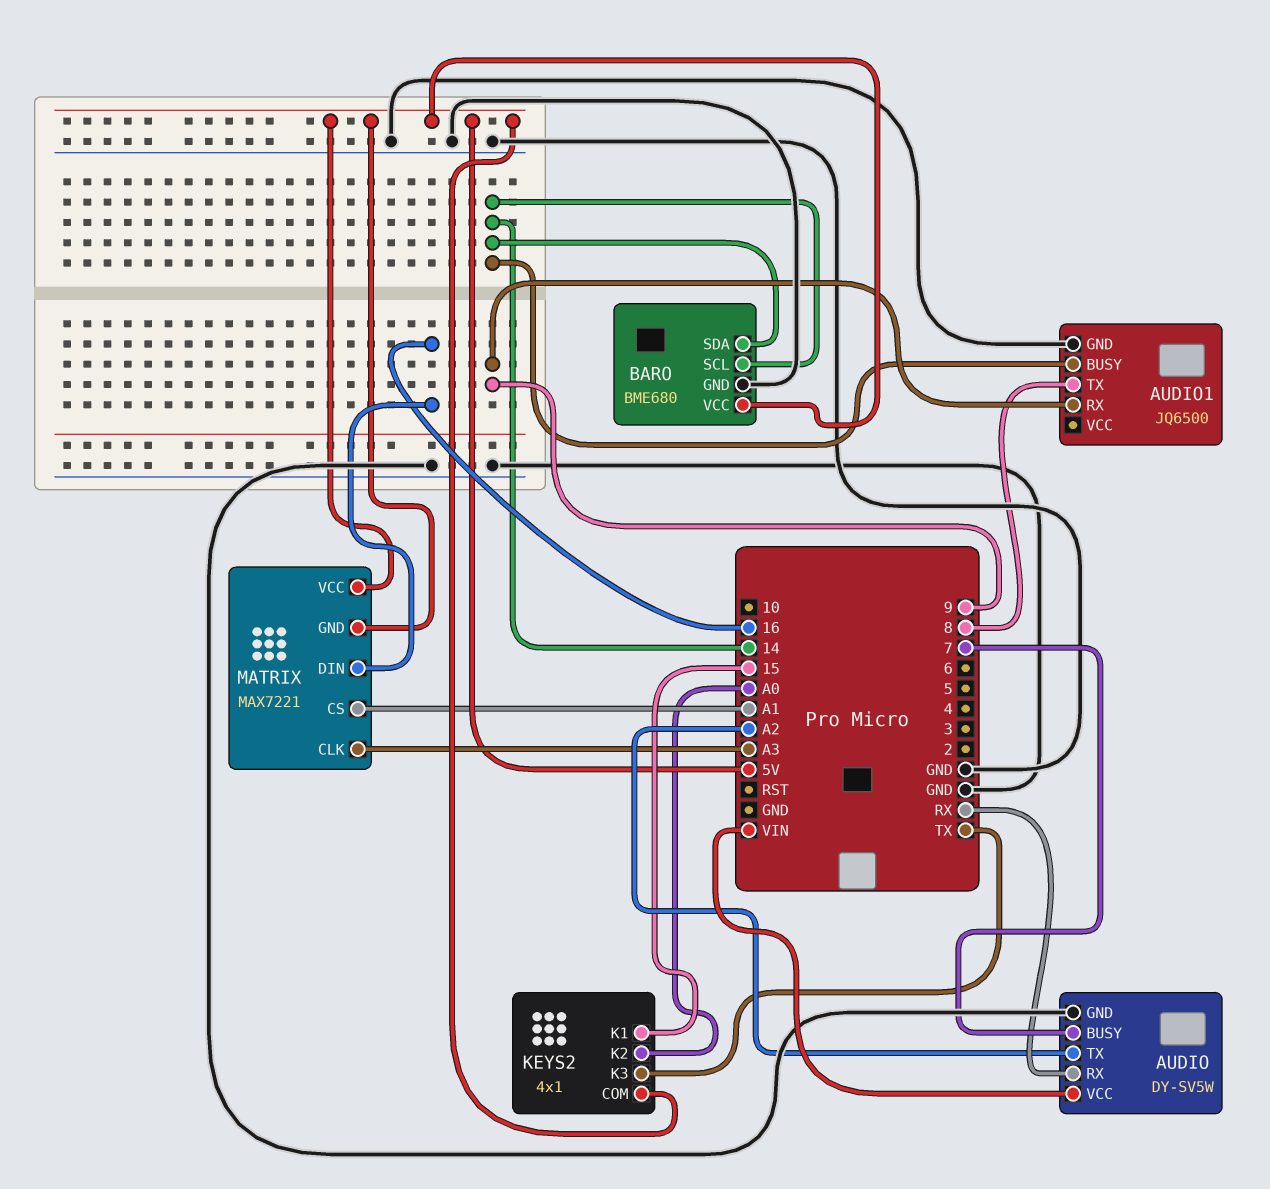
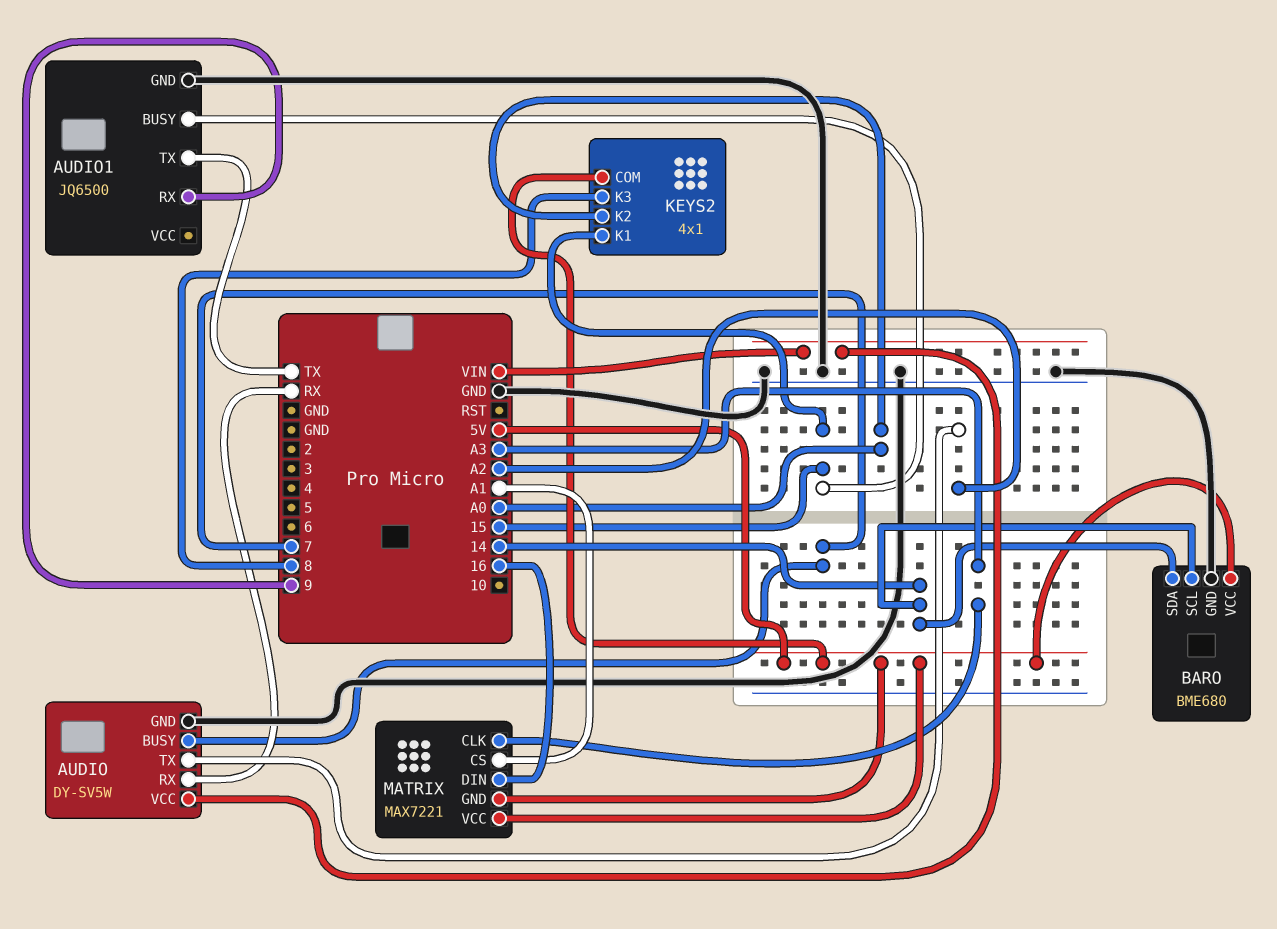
AUDIO1 pin BUSY: 14 -> 15
AUDIO1 pin TX: 8 -> TX
KEYS2 pin K3: TX -> 8

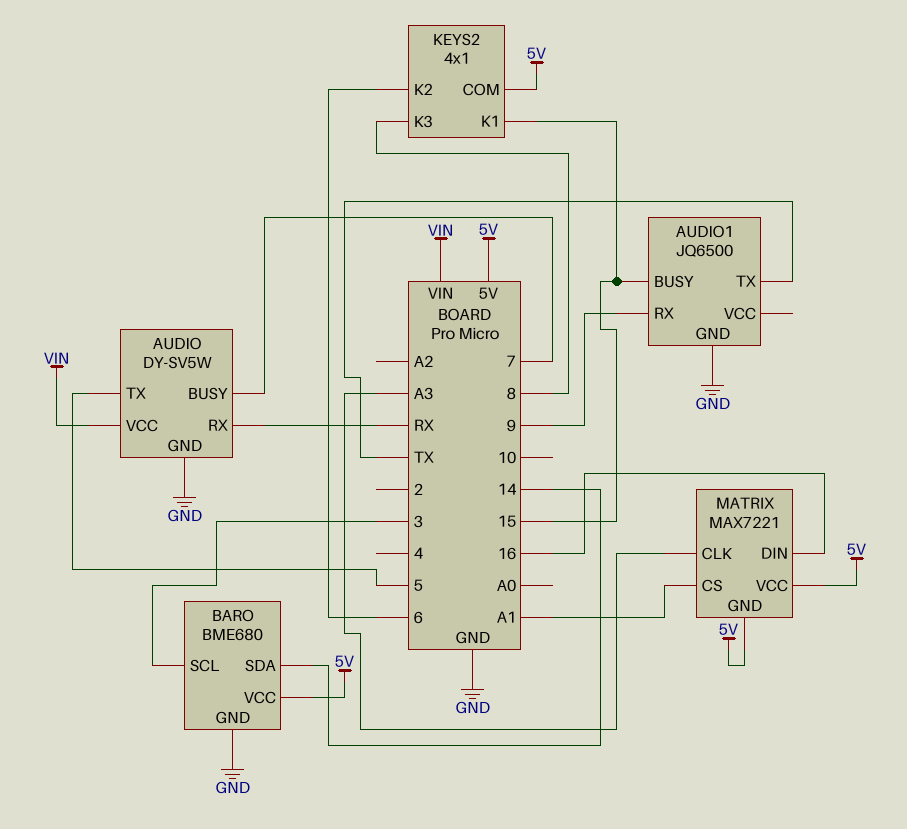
AUDIO pin TX: A2 -> 5
BARO pin SCL: 14 -> 3
KEYS2 pin K2: A0 -> 6

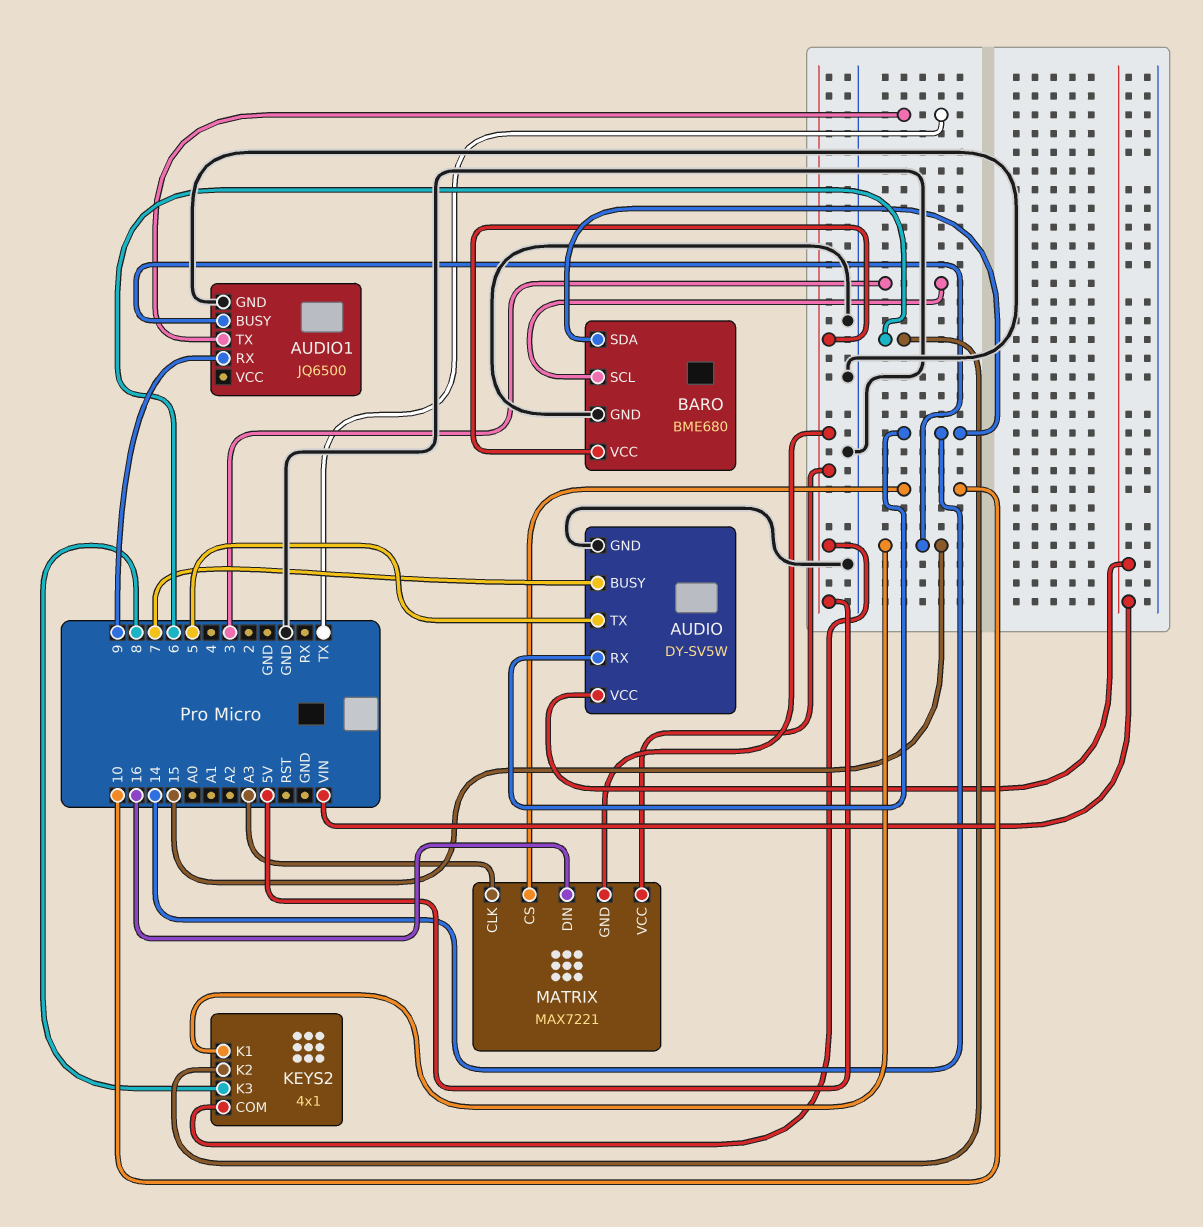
AUDIO pin RX: RX -> 14
MATRIX pin CS: A1 -> 10

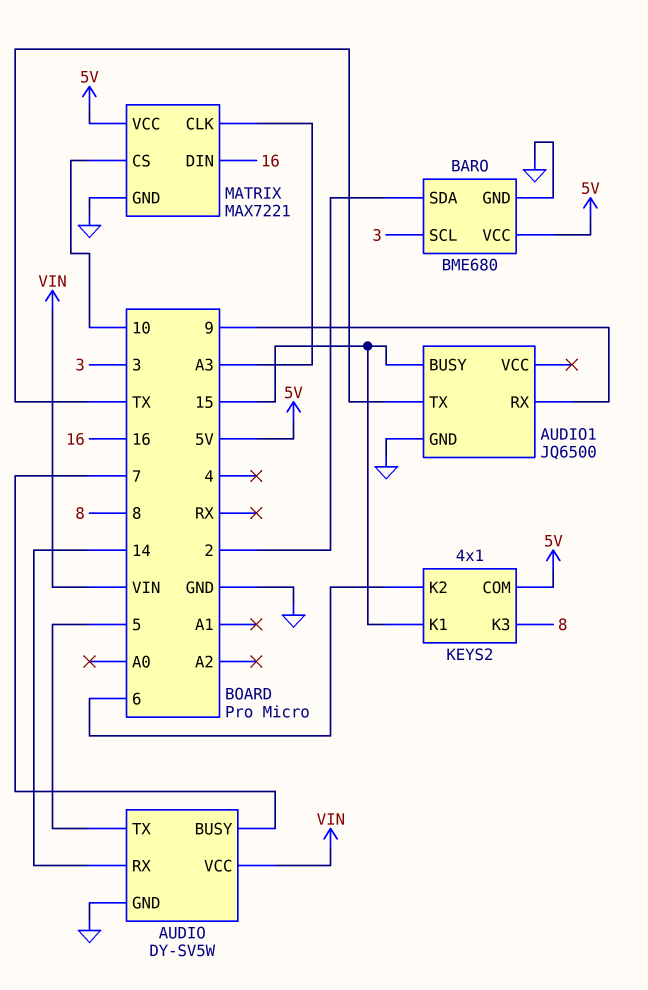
BARO pin SDA: 14 -> 2
MATRIX pin GND: 5V -> GND

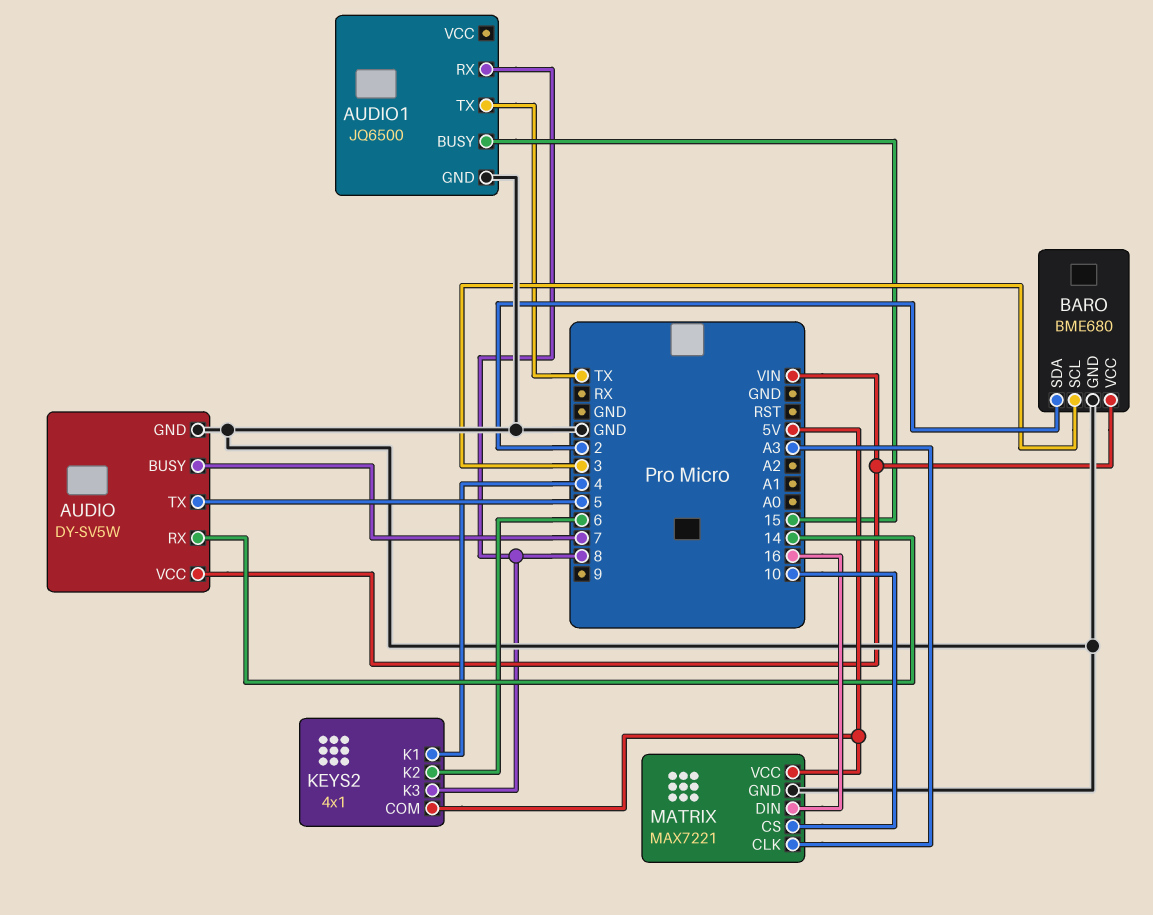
AUDIO1 pin RX: 9 -> 8
BARO pin VCC: 5V -> VIN
KEYS2 pin K1: 15 -> 4

